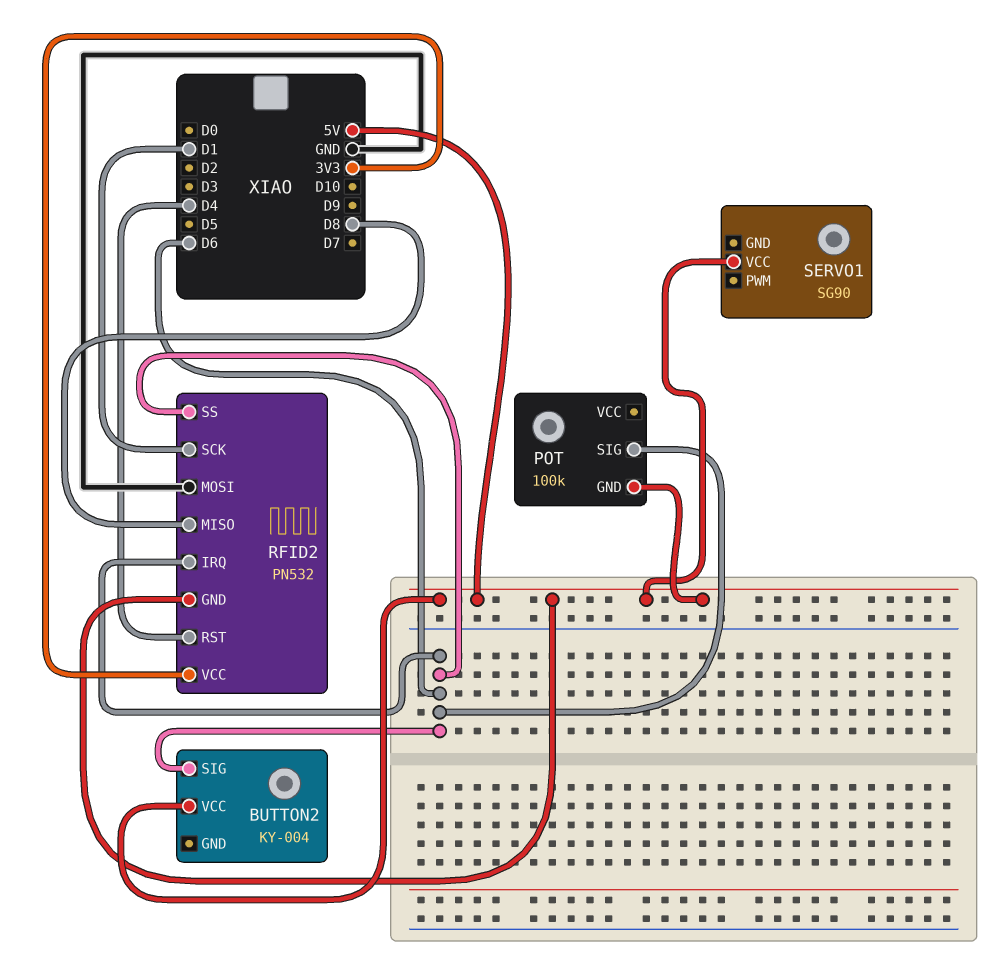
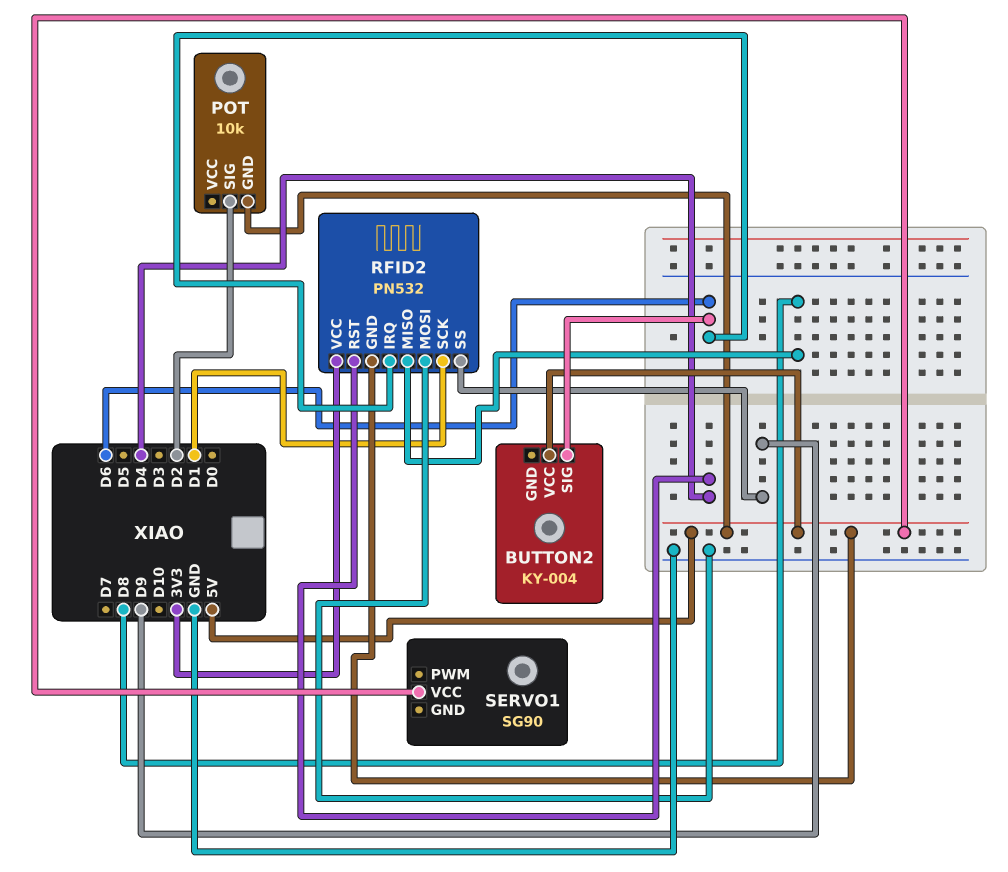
POT: 100k -> 10k
POT pin SIG: D6 -> D2
RFID2 pin SS: D6 -> D9

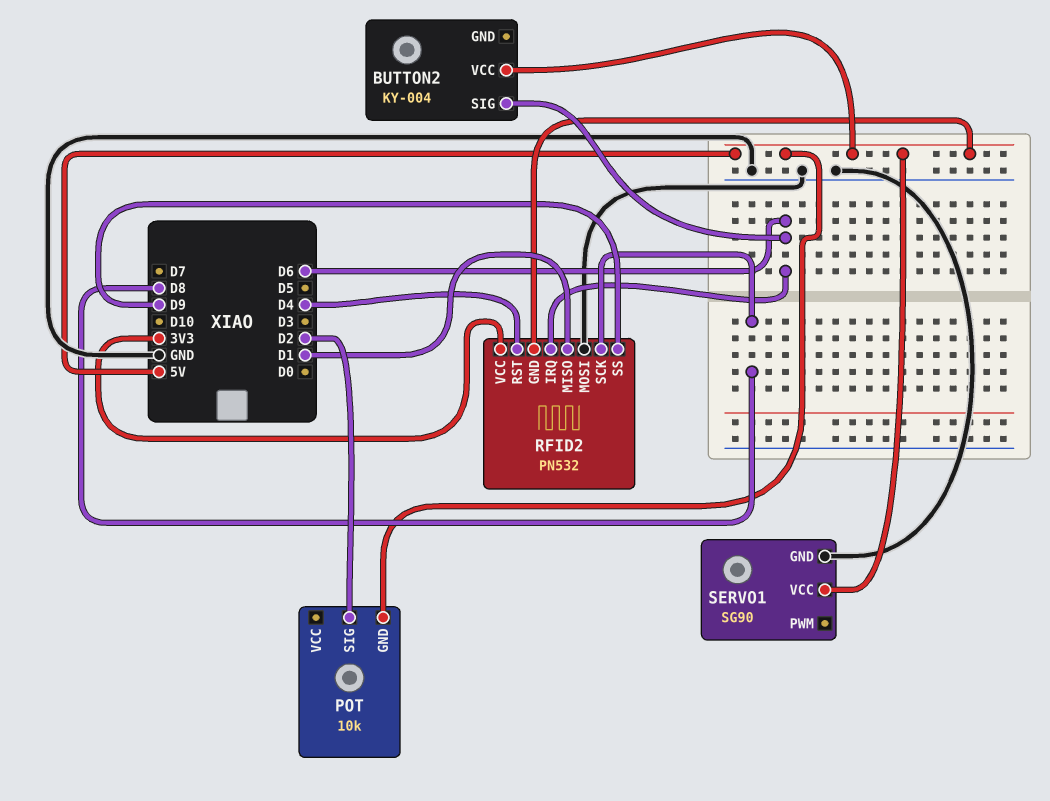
RFID2 pin MISO: D8 -> D1
RFID2 pin SCK: D1 -> D8
SERVO1 pin GND: none -> GND

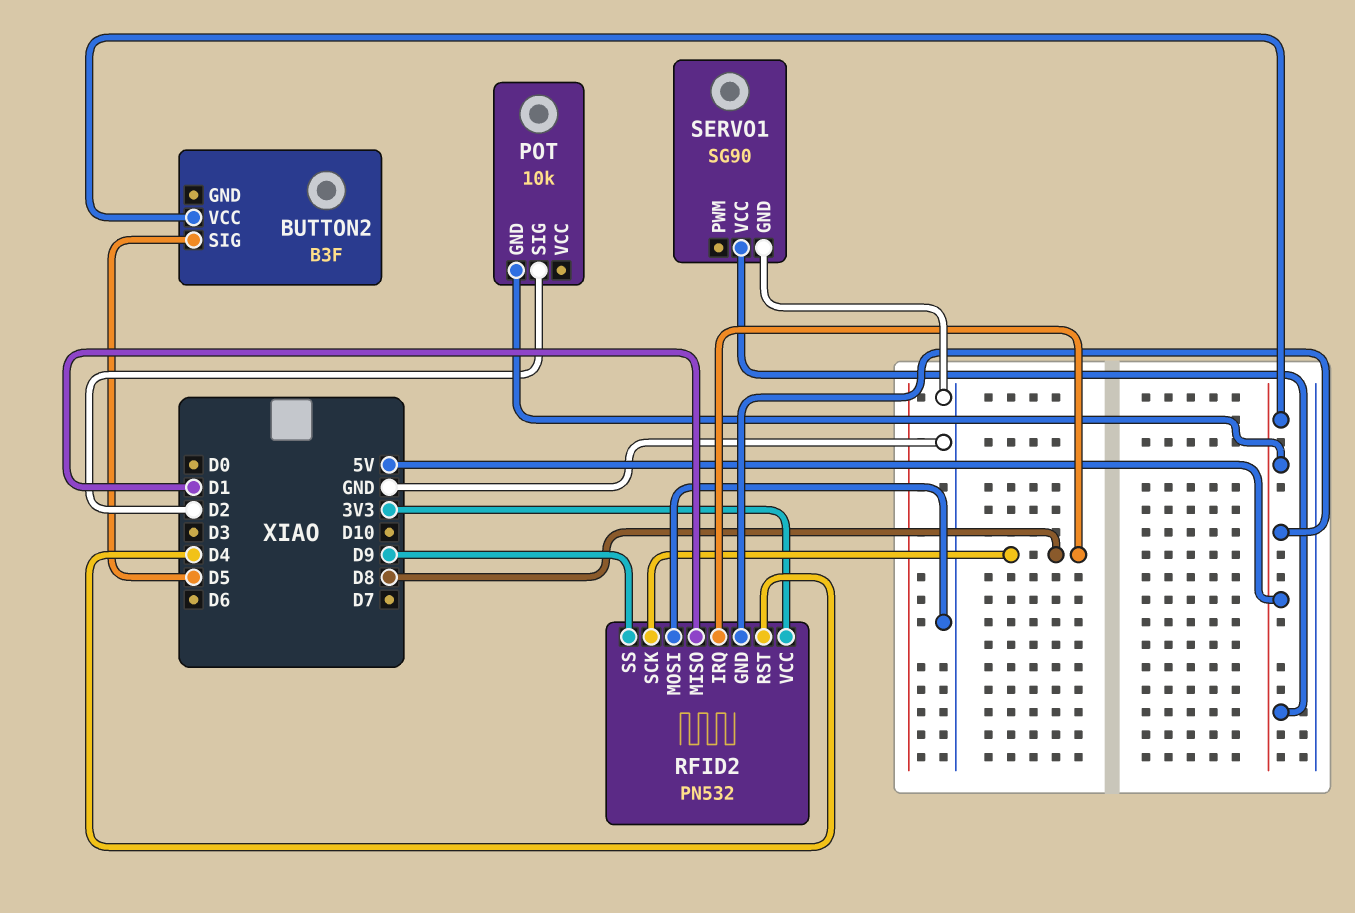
BUTTON2: KY-004 -> B3F
BUTTON2 pin SIG: D6 -> D5
RFID2 pin IRQ: D6 -> D8

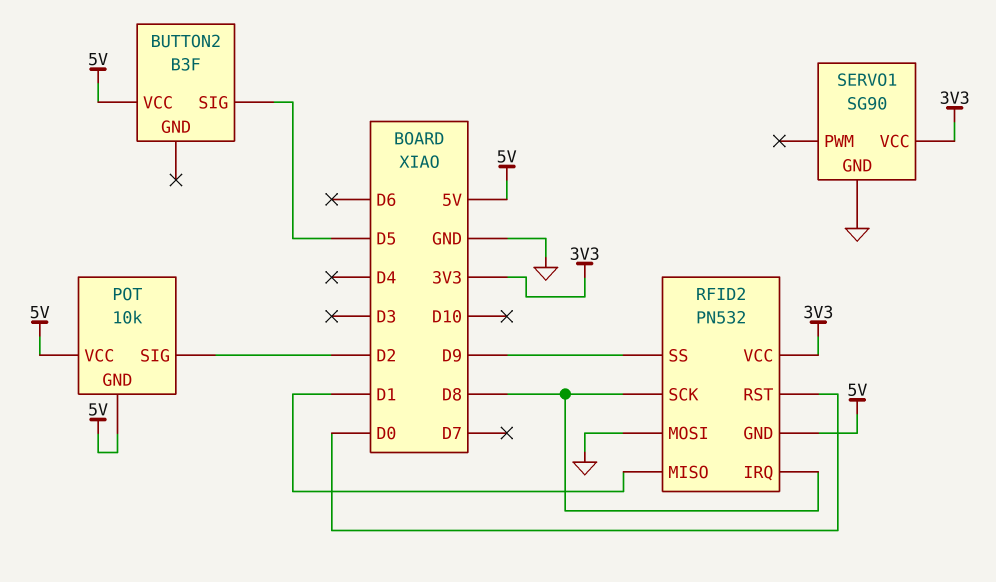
POT pin VCC: none -> 5V
RFID2 pin RST: D4 -> D0
SERVO1 pin VCC: 5V -> 3V3

